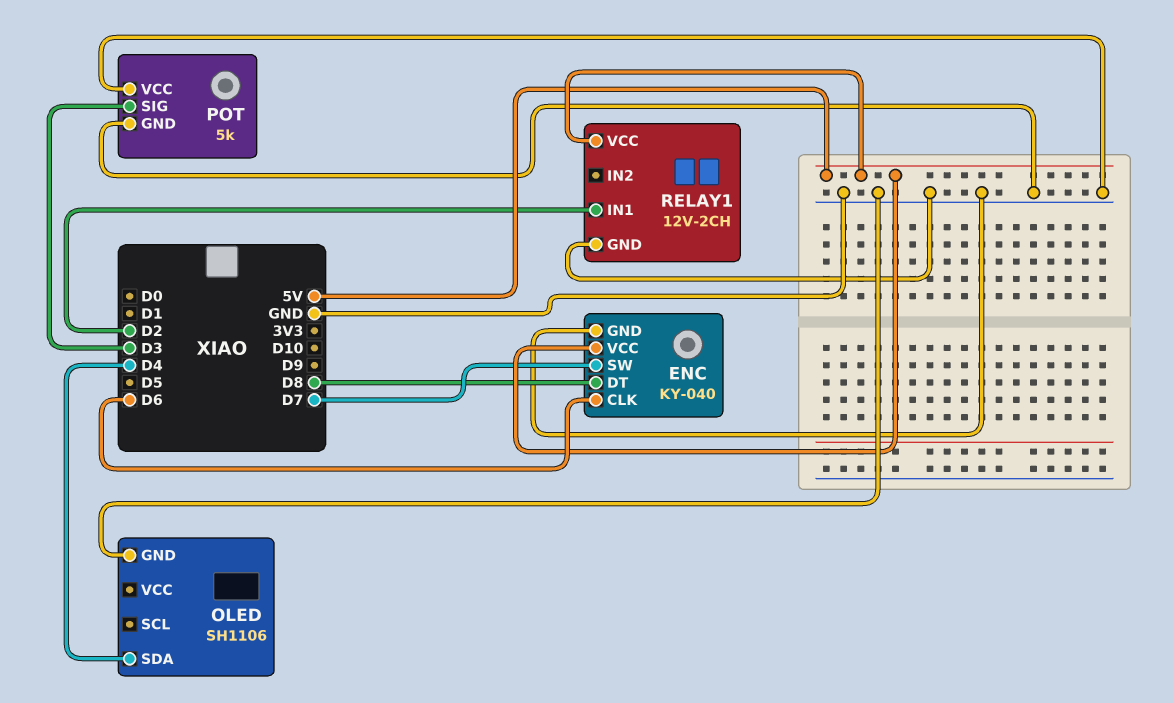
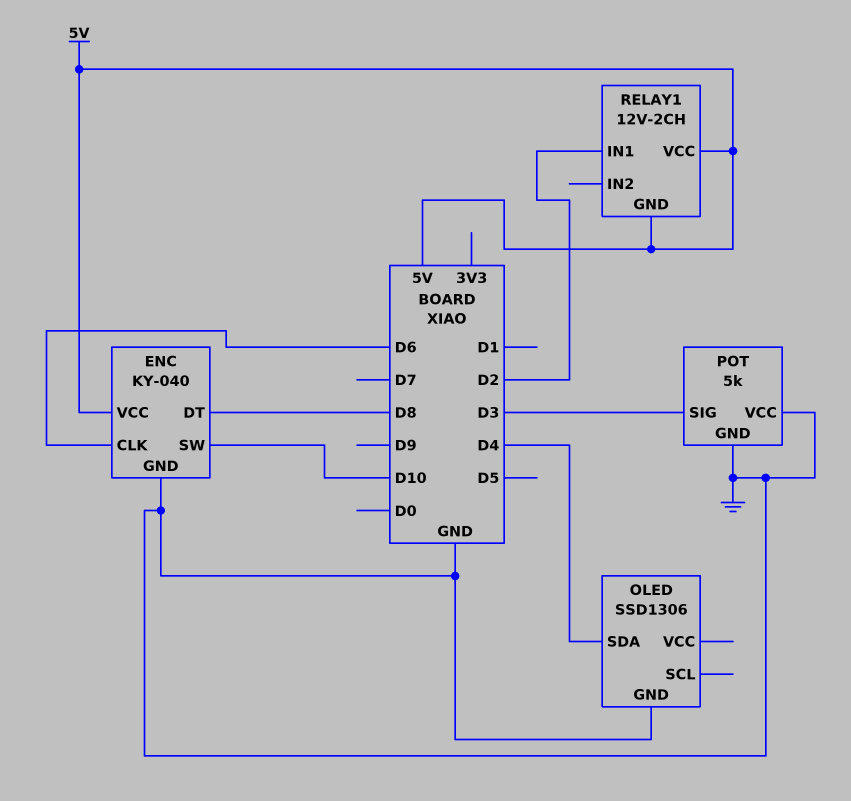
ENC pin SW: D7 -> D10
OLED: SH1106 -> SSD1306
RELAY1 pin GND: GND -> 5V

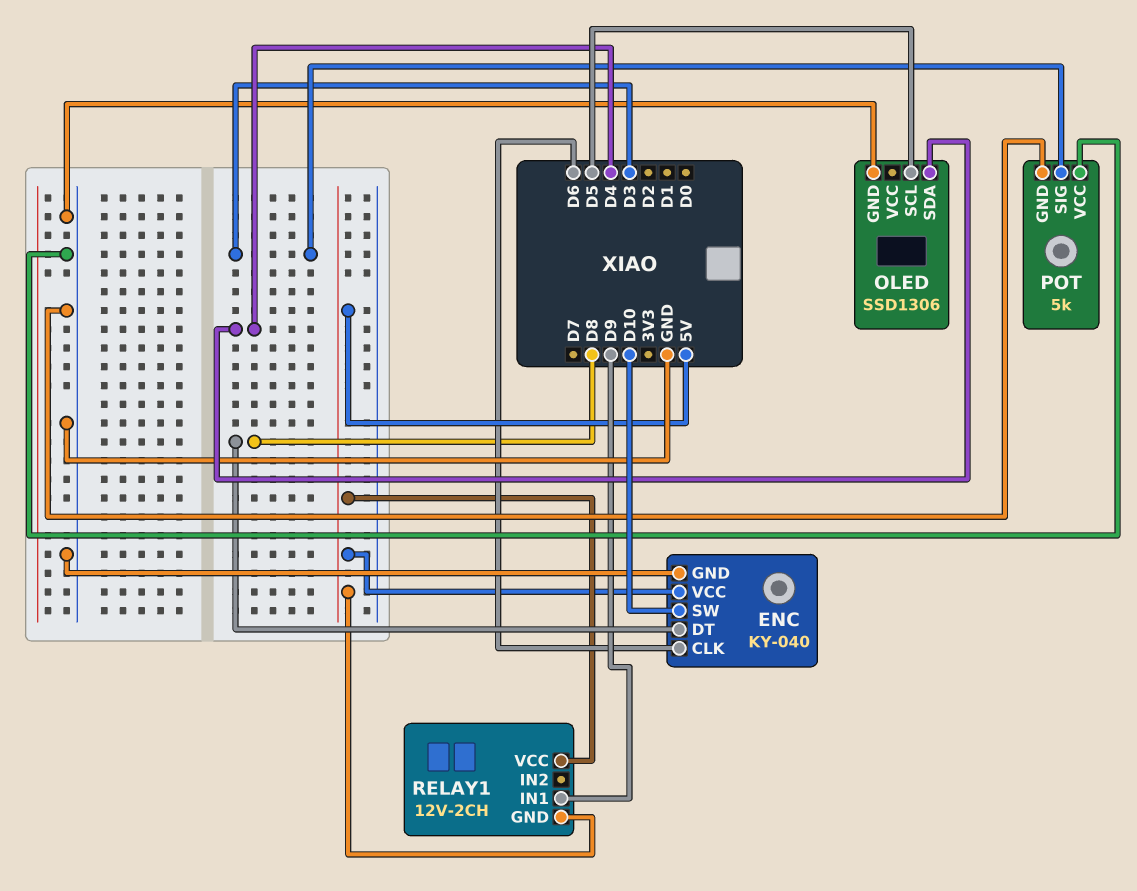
OLED pin SCL: none -> D5
RELAY1 pin IN1: D2 -> D9

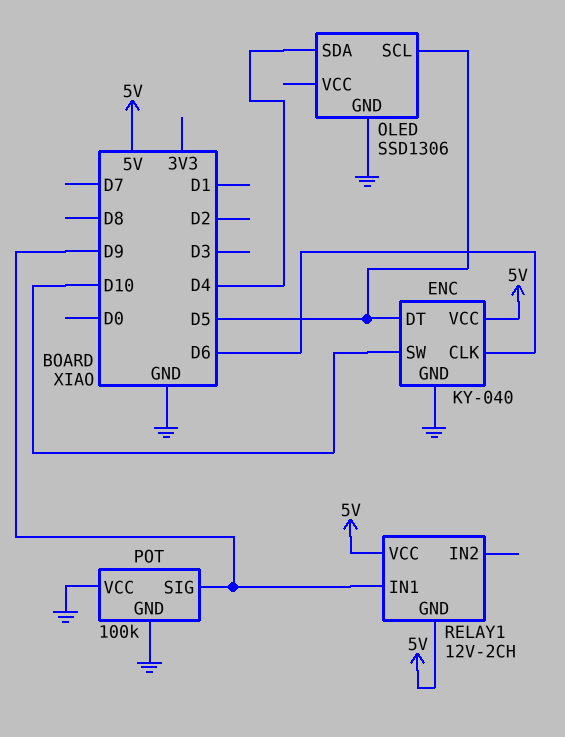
ENC pin DT: D8 -> D5
POT: 5k -> 100k
POT pin SIG: D3 -> D9

